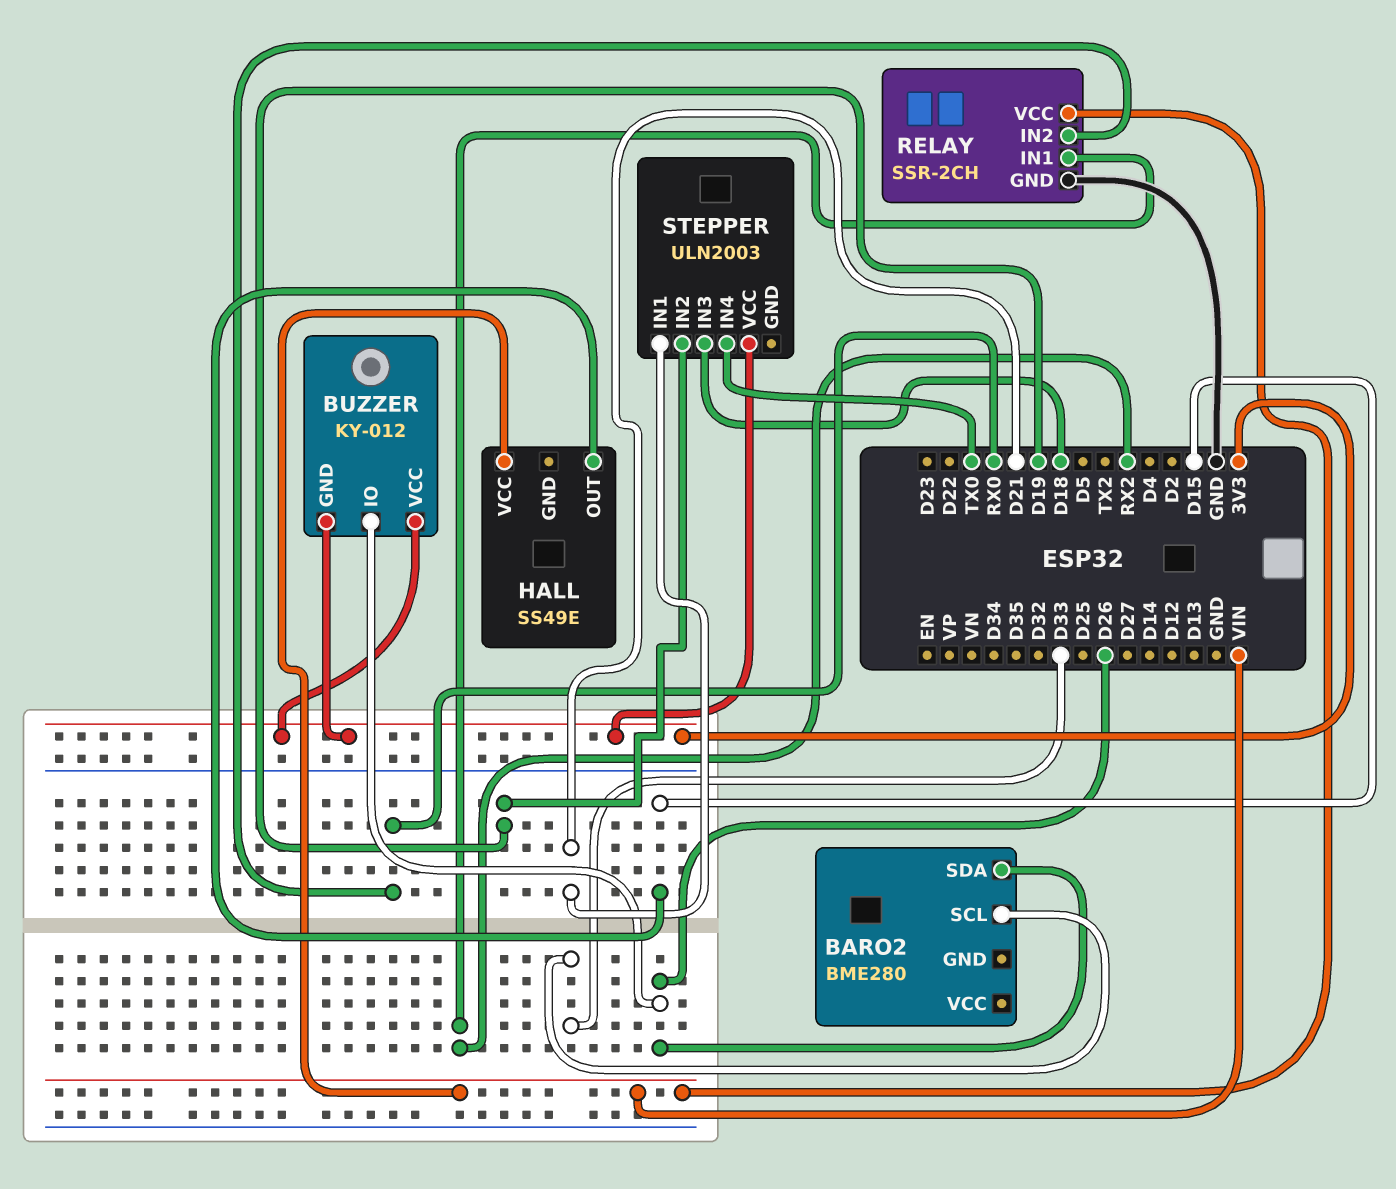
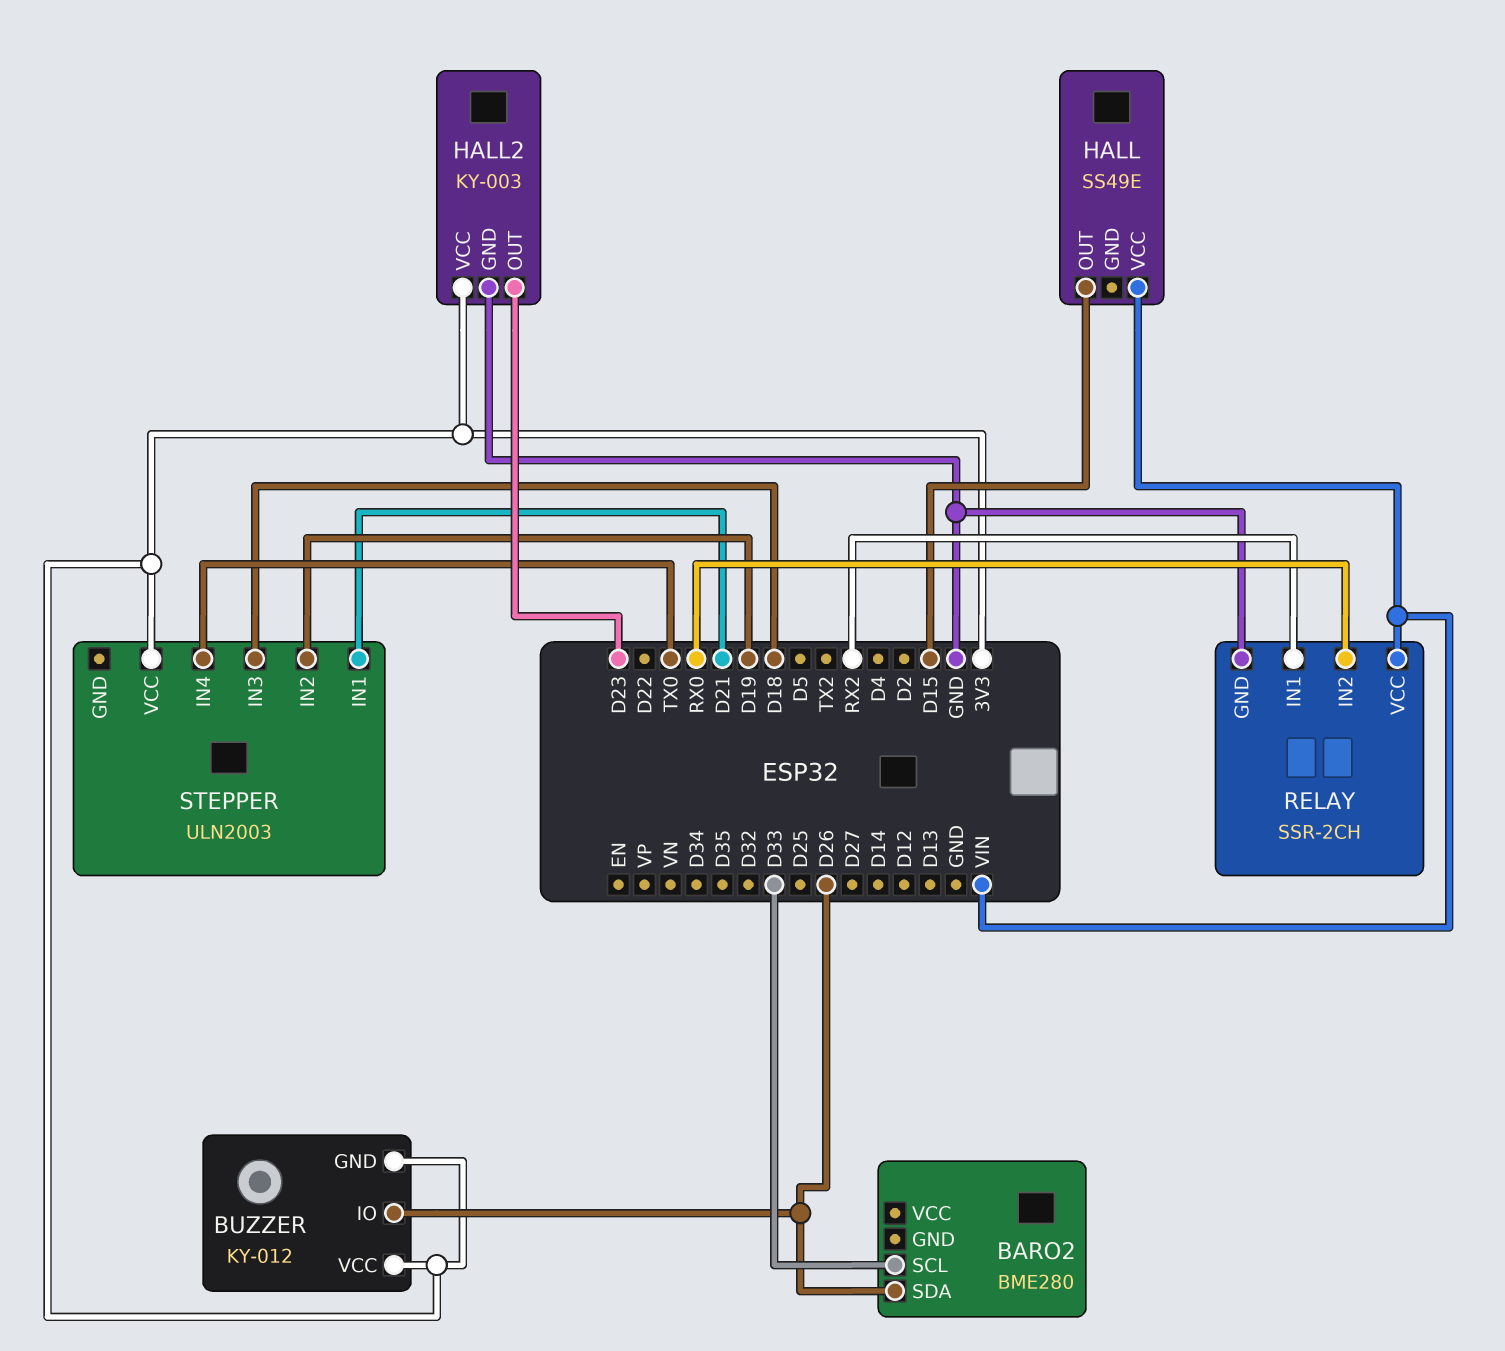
HALL2: none -> KY-003
HALL2 pin GND: none -> GND
HALL2 pin OUT: none -> D23
HALL2 pin VCC: none -> 3V3

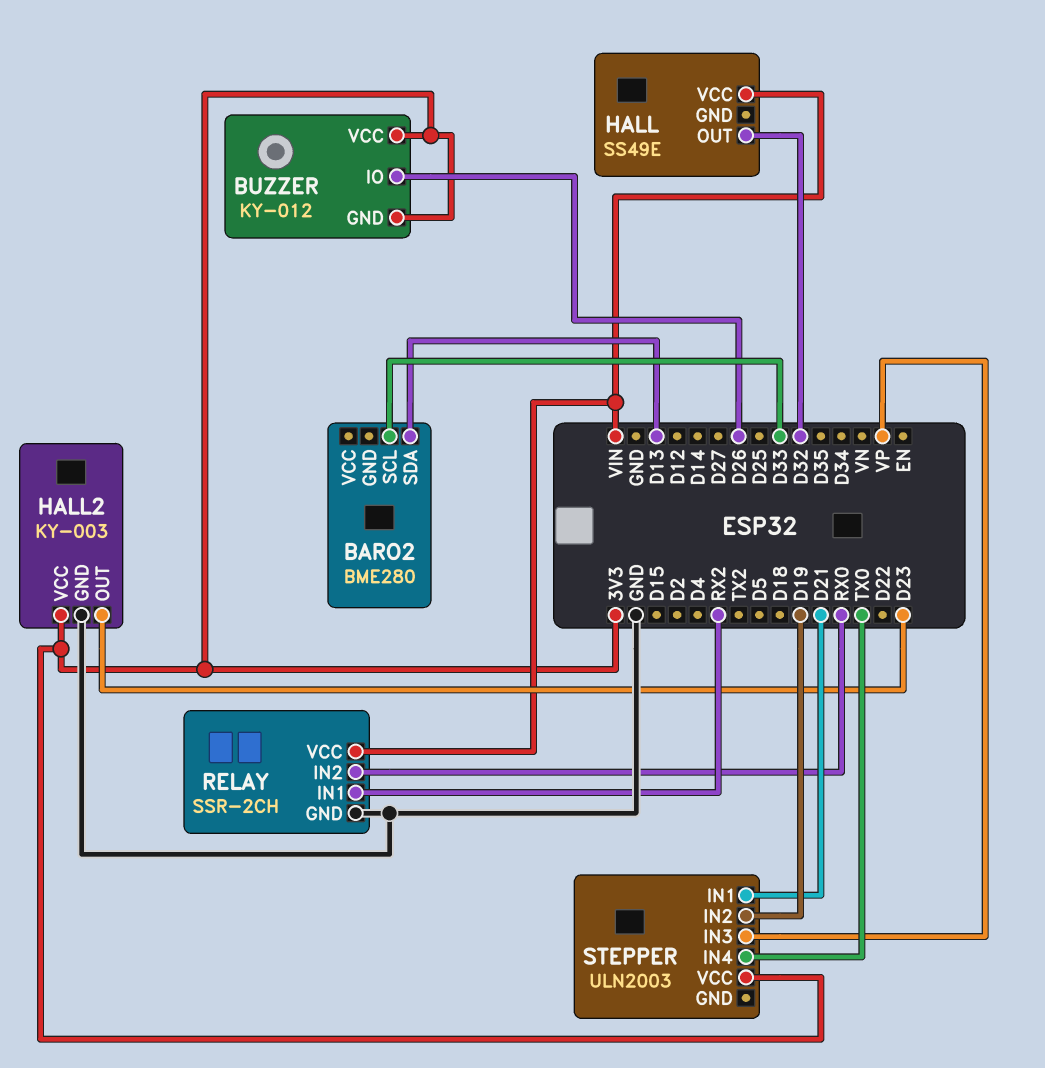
BARO2 pin SDA: D26 -> D13
HALL pin OUT: D15 -> D32
STEPPER pin IN3: D18 -> VP

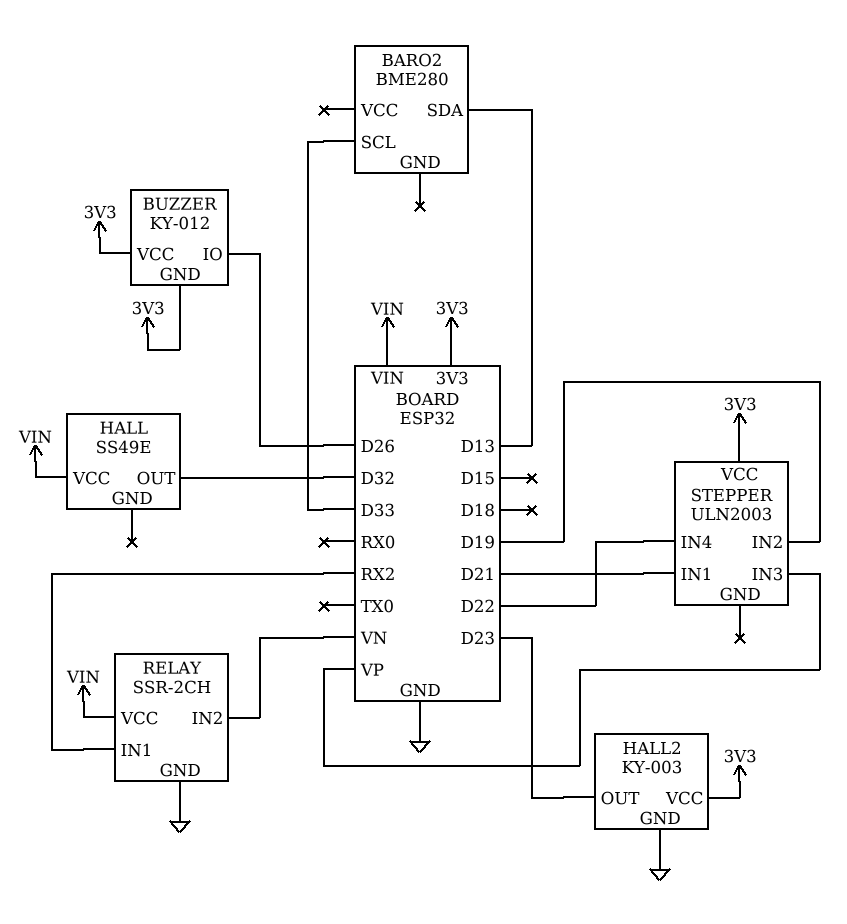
RELAY pin IN2: RX0 -> VN
STEPPER pin IN4: TX0 -> D22

